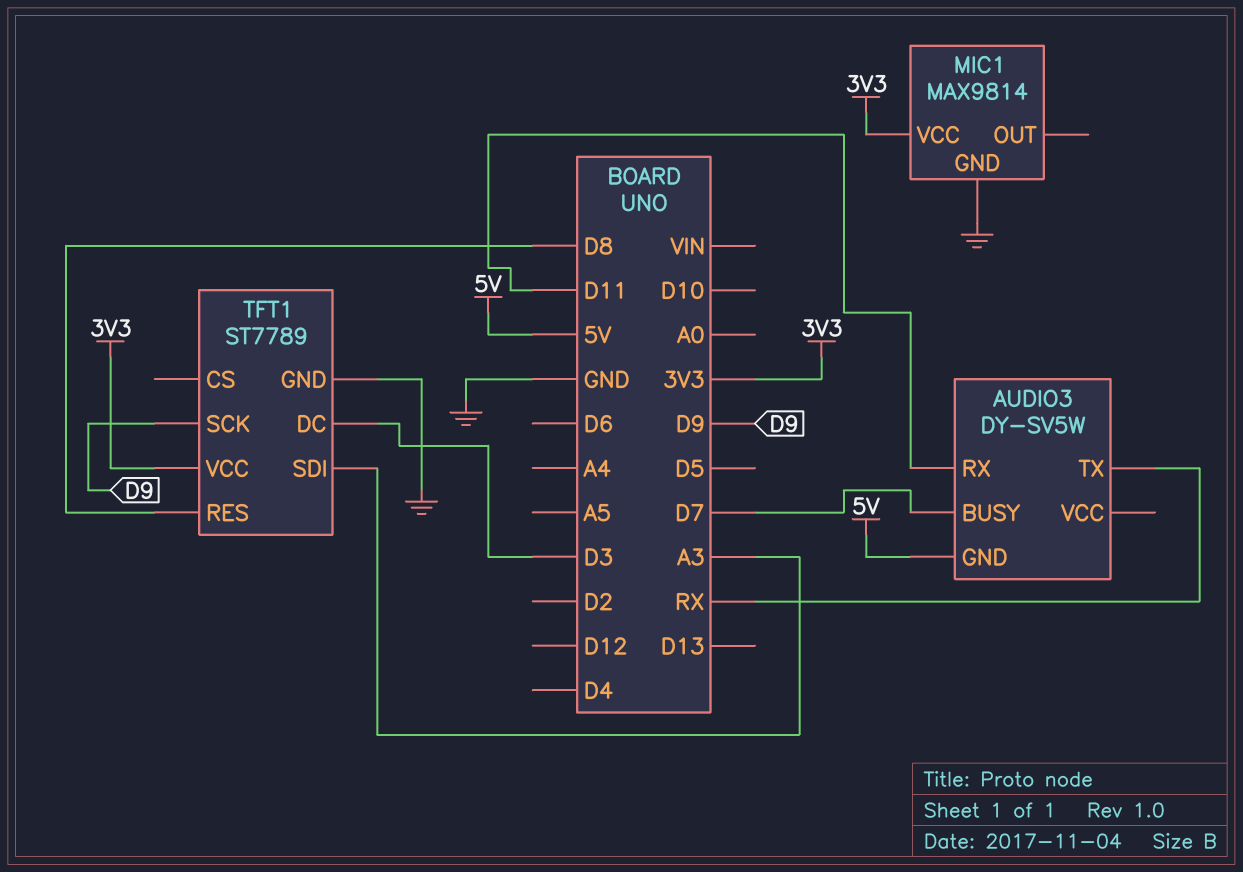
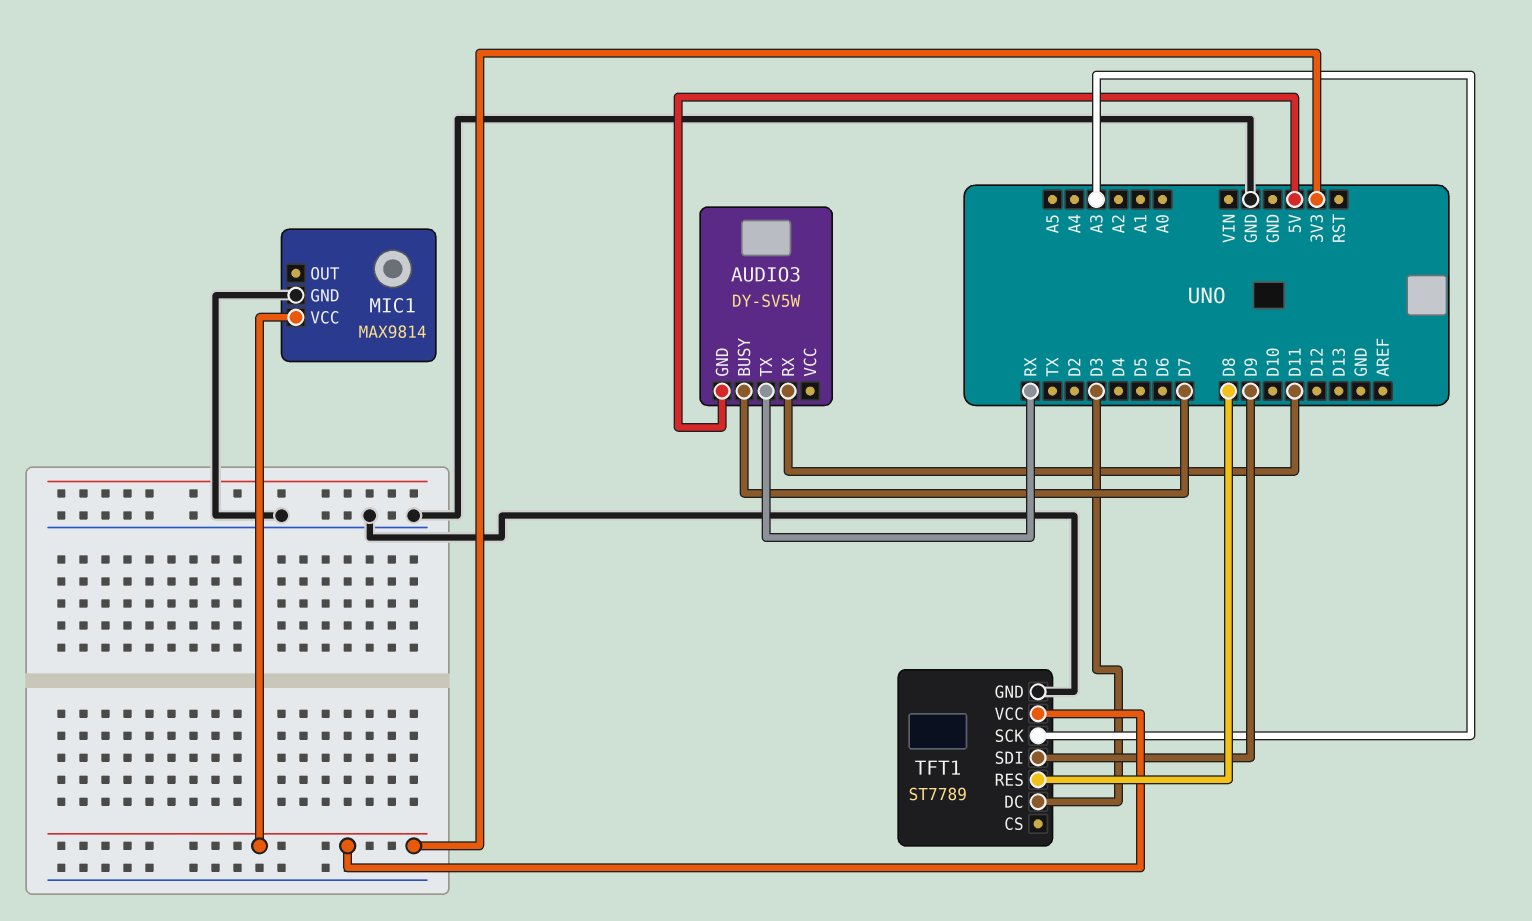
TFT1 pin SCK: D9 -> A3
TFT1 pin SDI: A3 -> D9

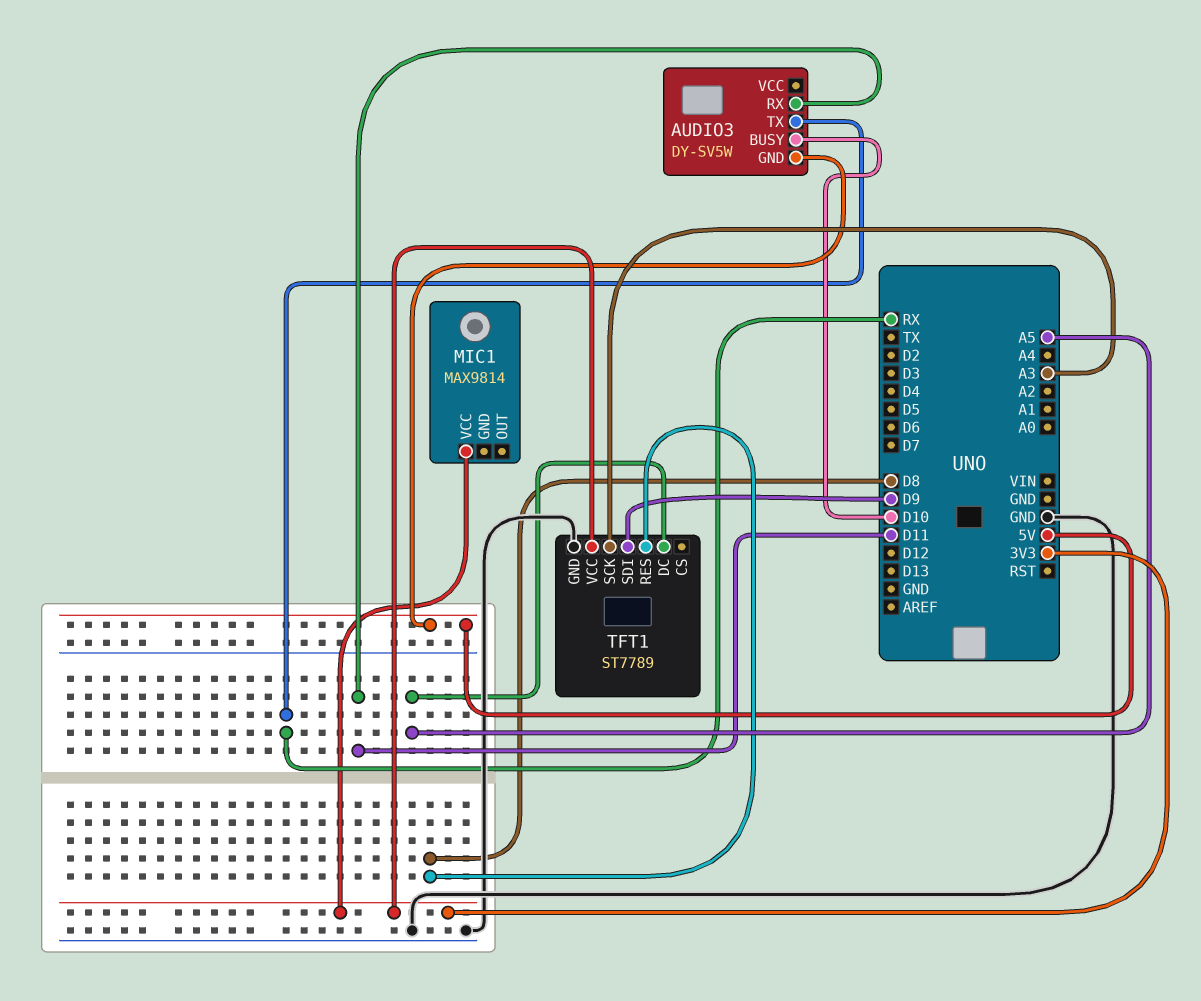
AUDIO3 pin BUSY: D7 -> D10
MIC1 pin GND: GND -> none
TFT1 pin DC: D3 -> A5

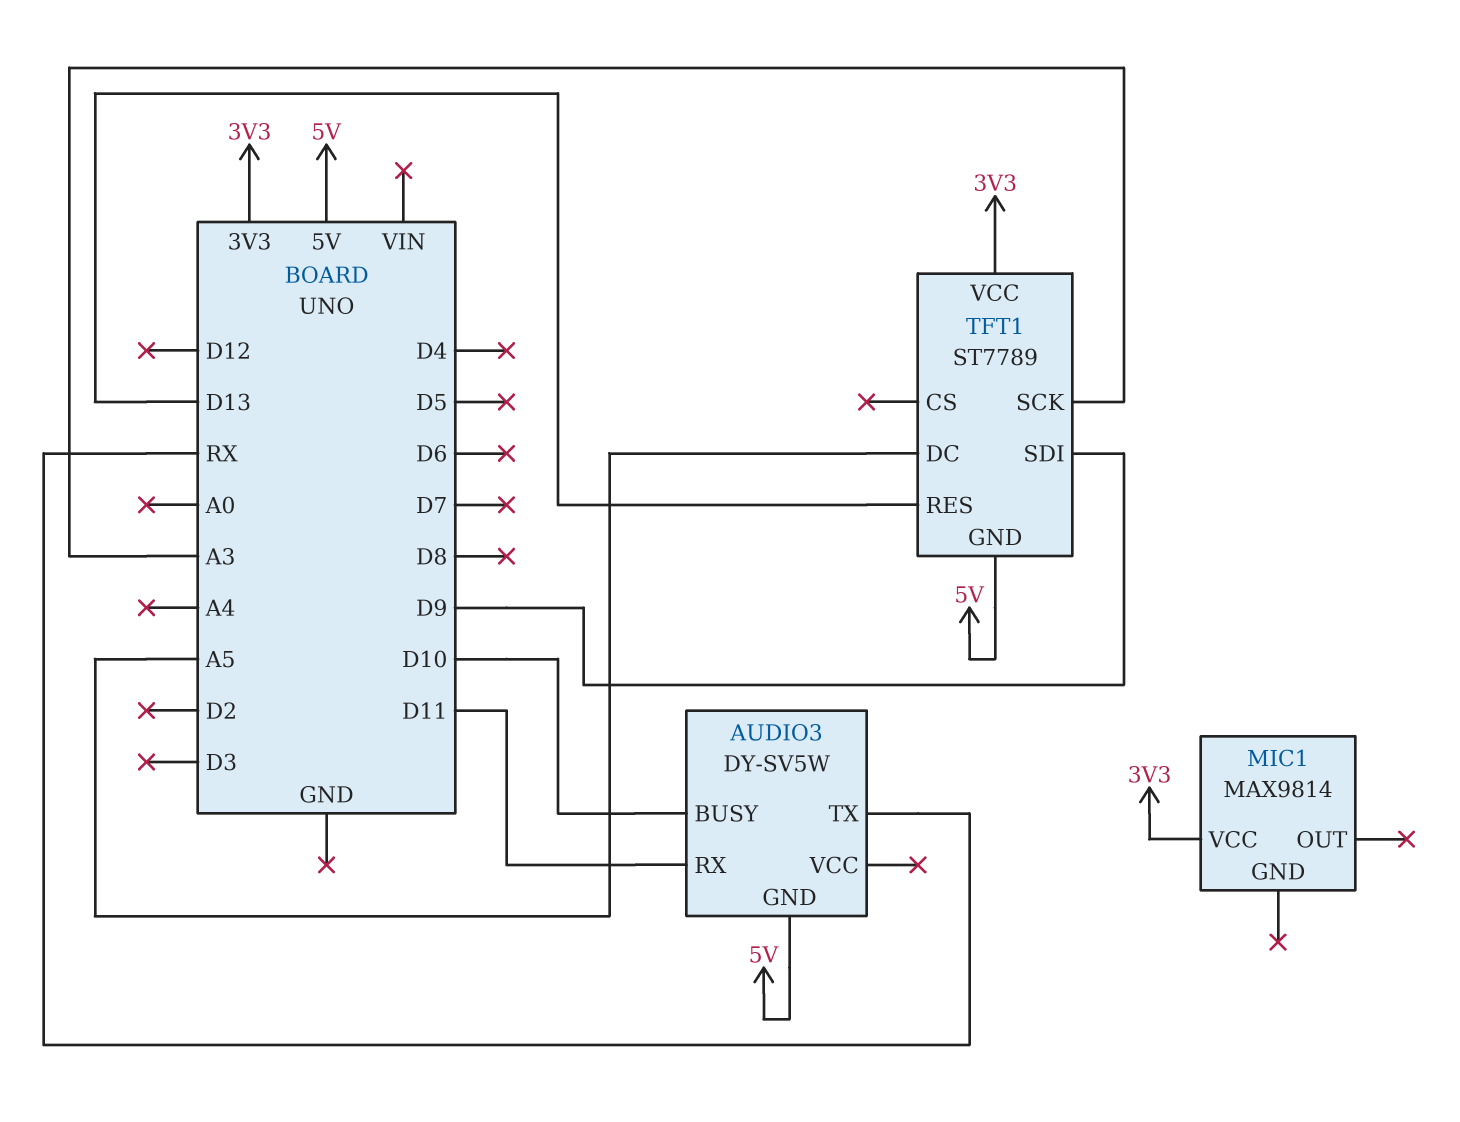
TFT1 pin GND: GND -> 5V
TFT1 pin RES: D8 -> D13

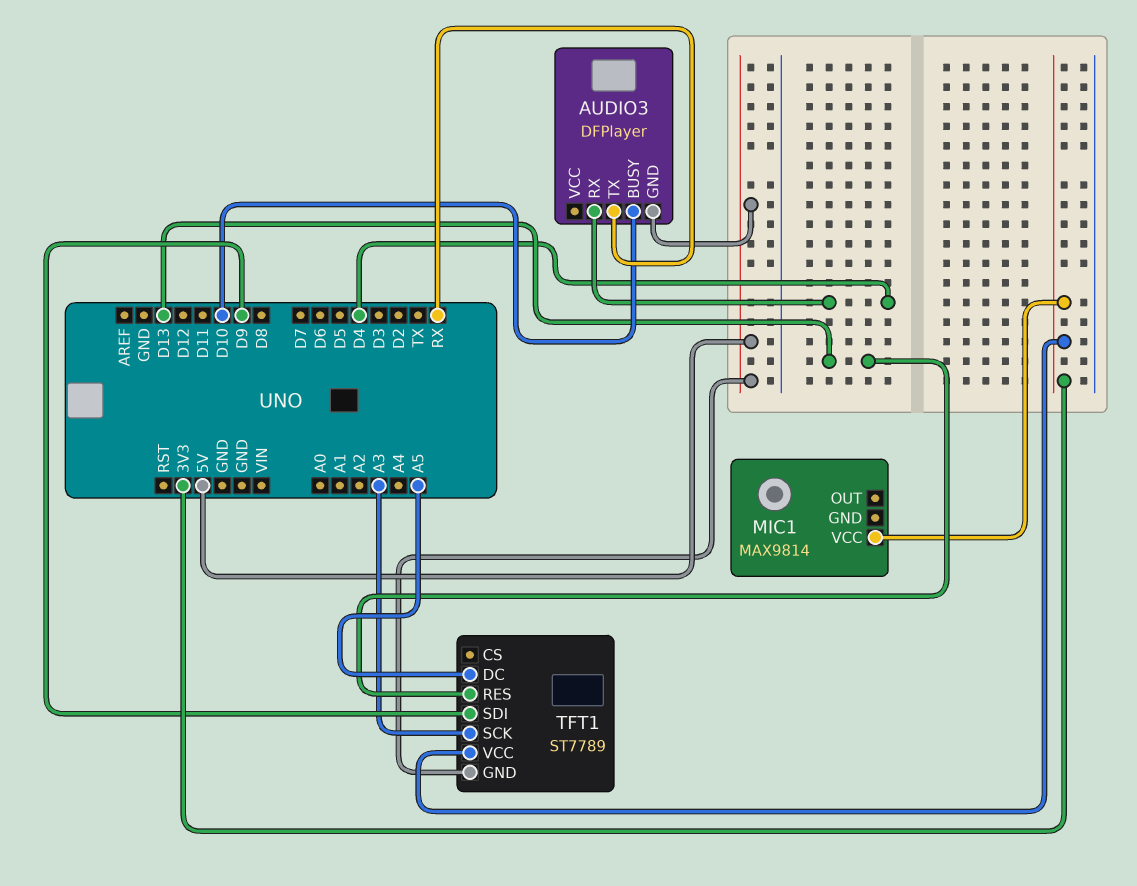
AUDIO3: DY-SV5W -> DFPlayer
AUDIO3 pin RX: D11 -> D4

